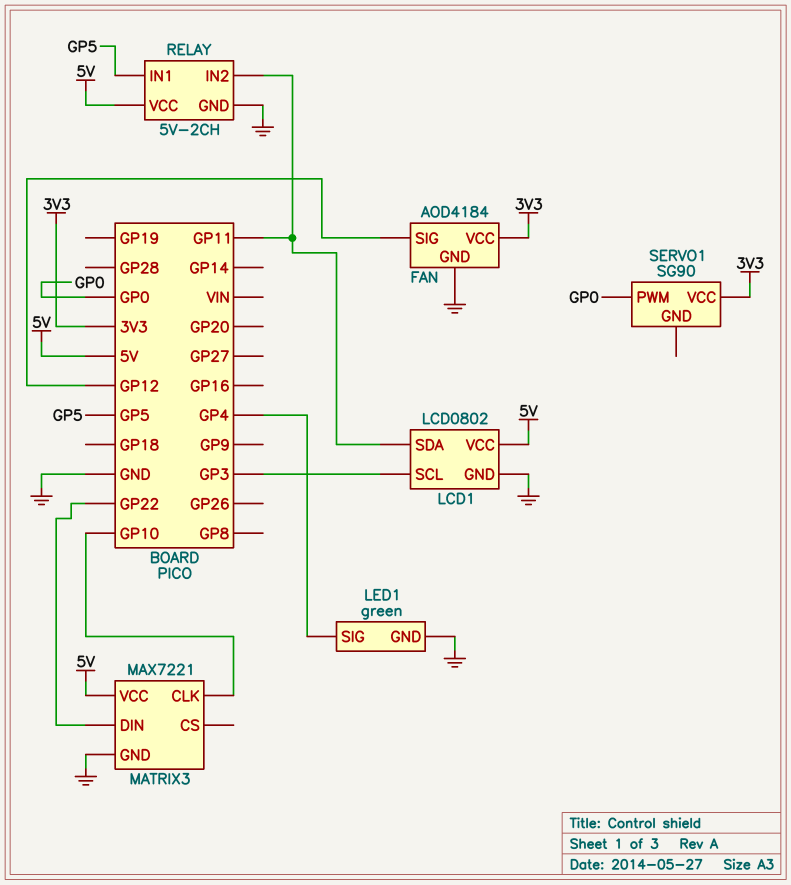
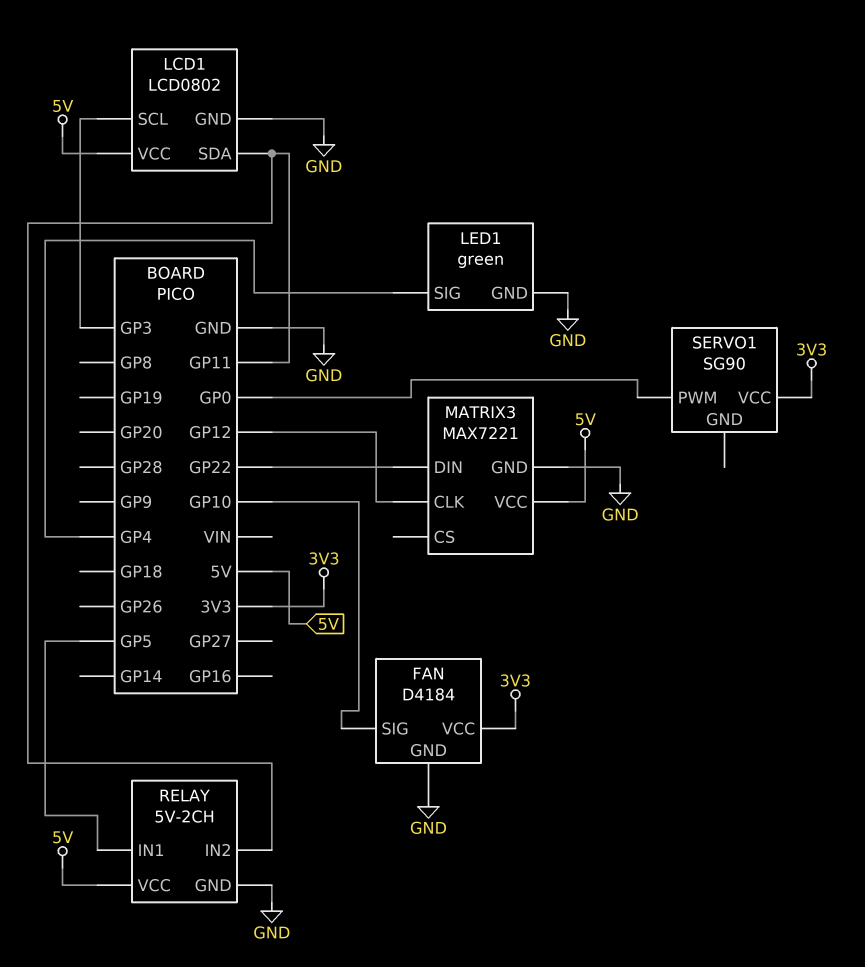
FAN: AOD4184 -> D4184
FAN pin SIG: GP12 -> GP10
MATRIX3 pin CLK: GP10 -> GP12

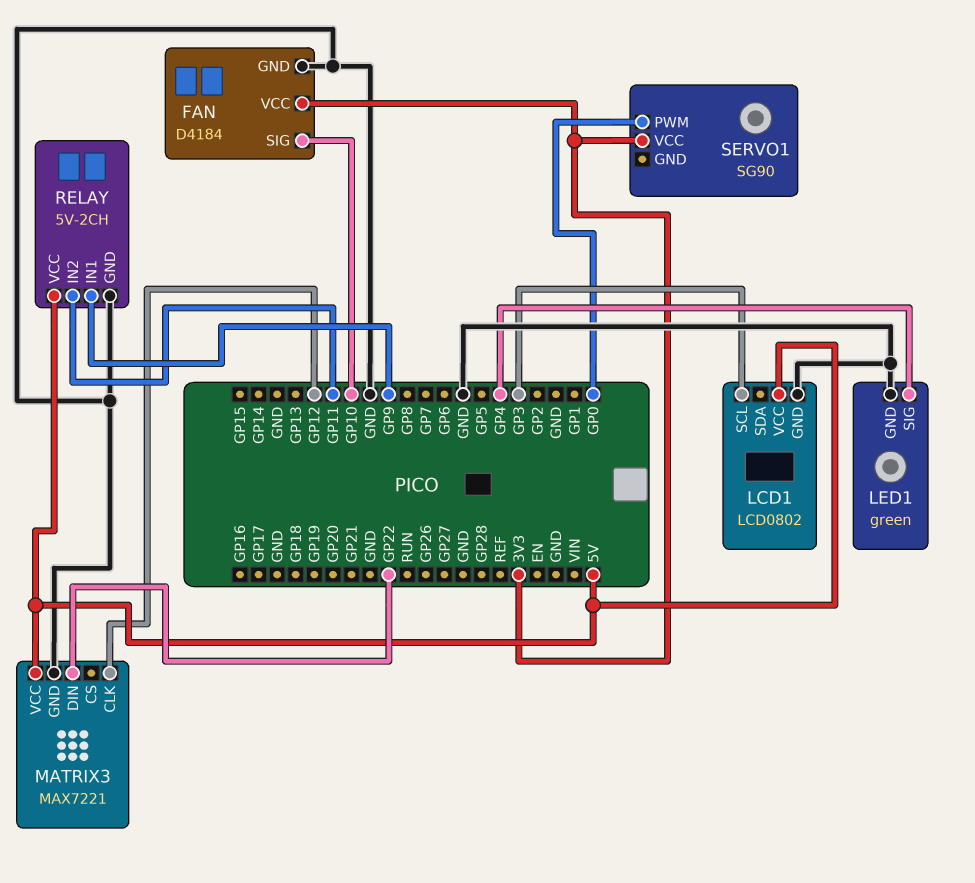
LCD1 pin SDA: GP11 -> none
RELAY pin IN1: GP5 -> GP9

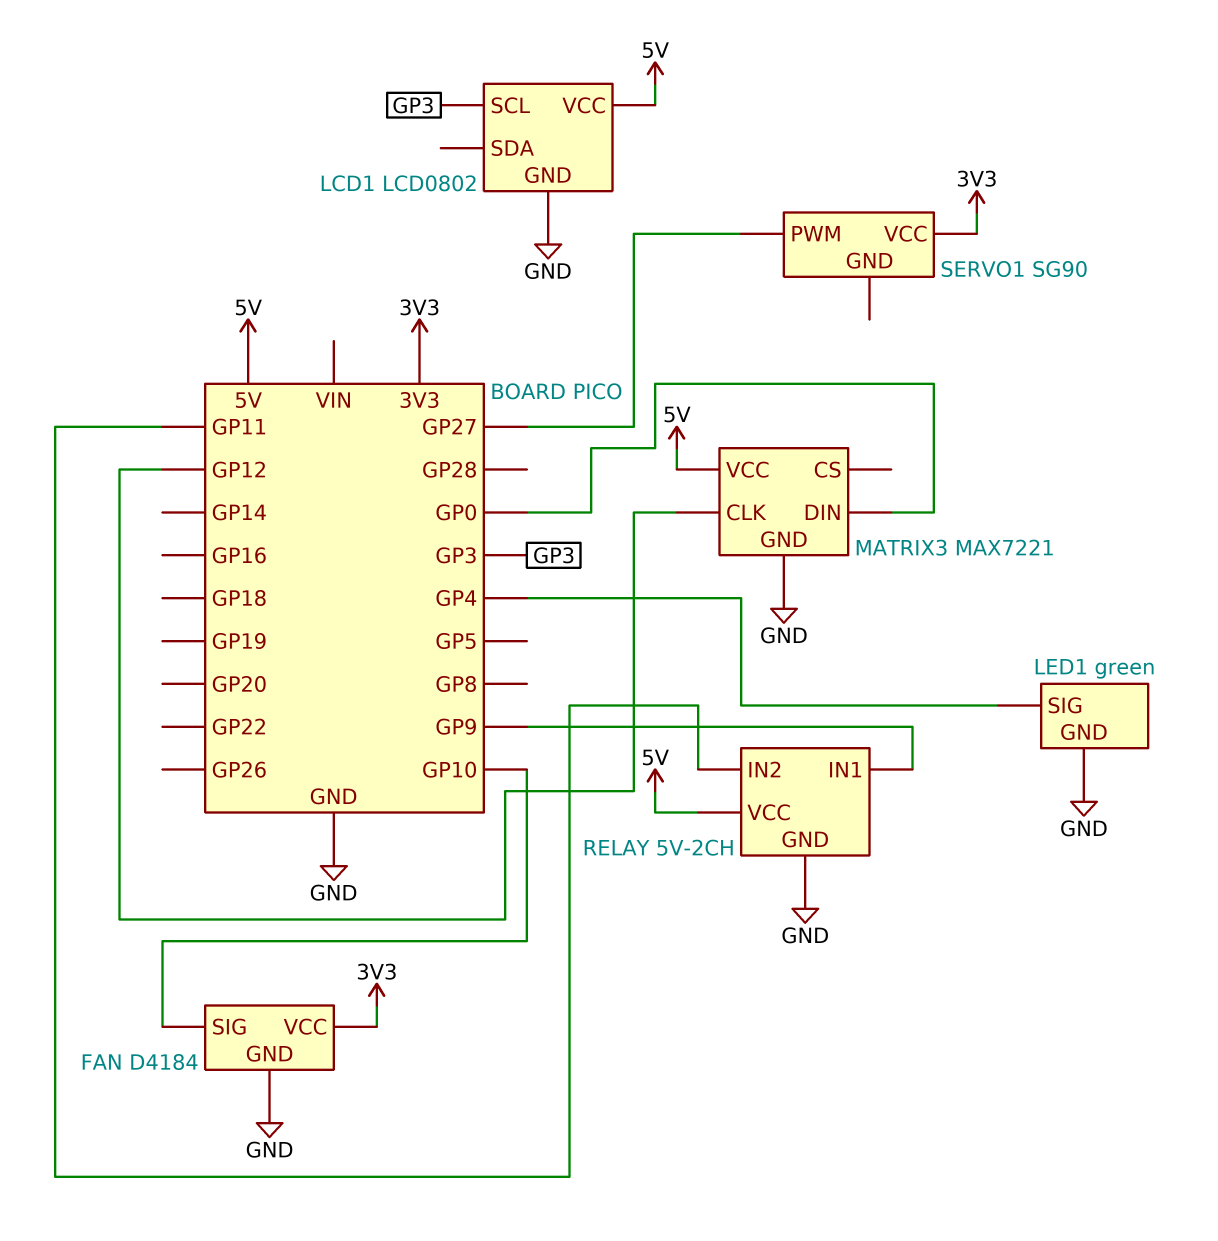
MATRIX3 pin DIN: GP22 -> GP0
SERVO1 pin PWM: GP0 -> GP27

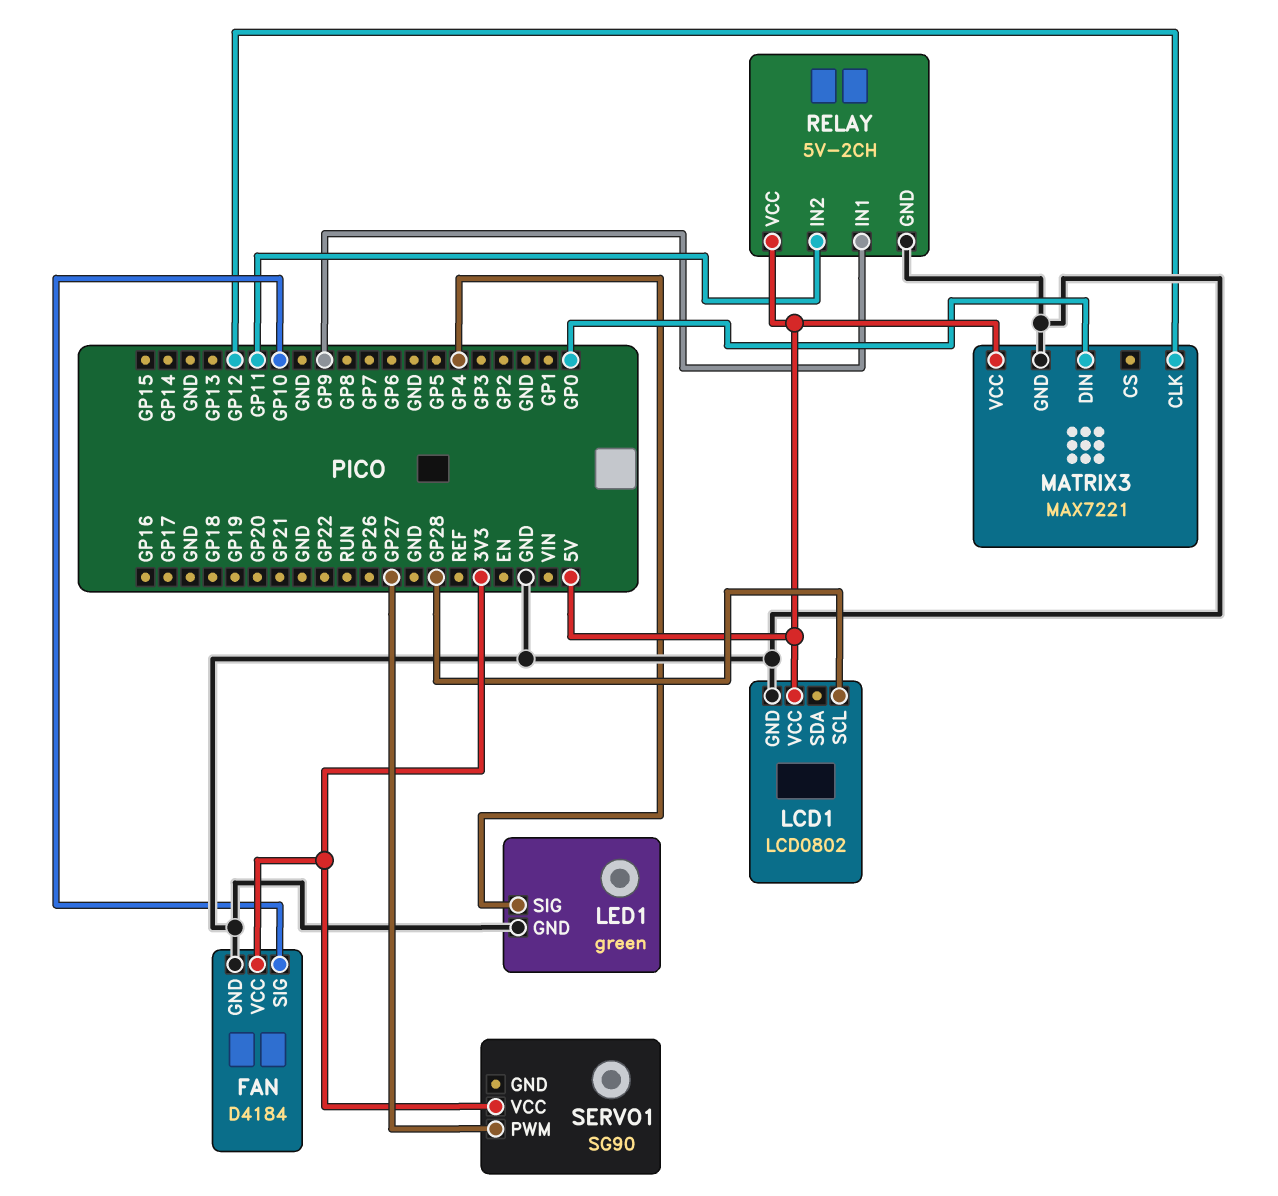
LCD1 pin SCL: GP3 -> GP28

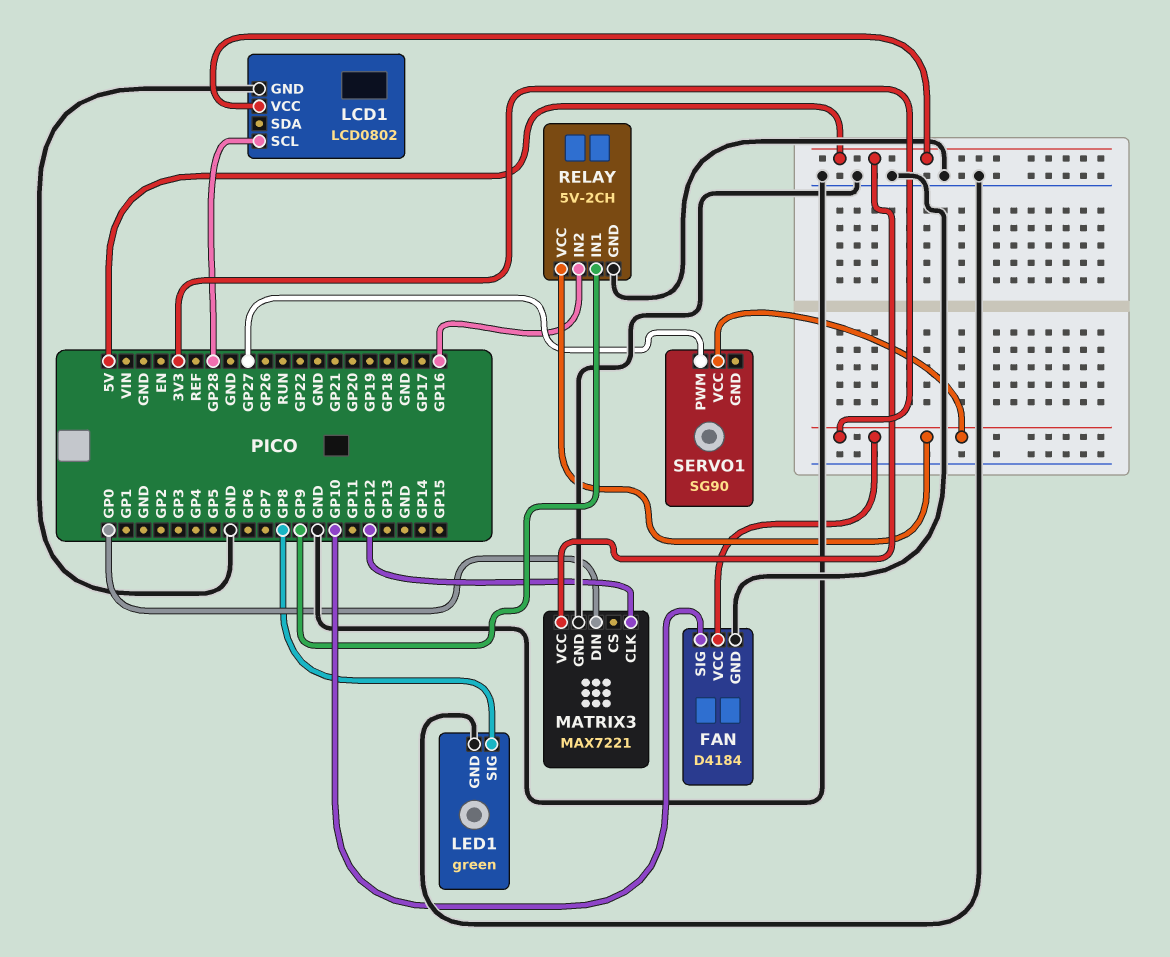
LED1 pin SIG: GP4 -> GP8
RELAY pin IN2: GP11 -> GP16
RELAY pin VCC: 5V -> 3V3

